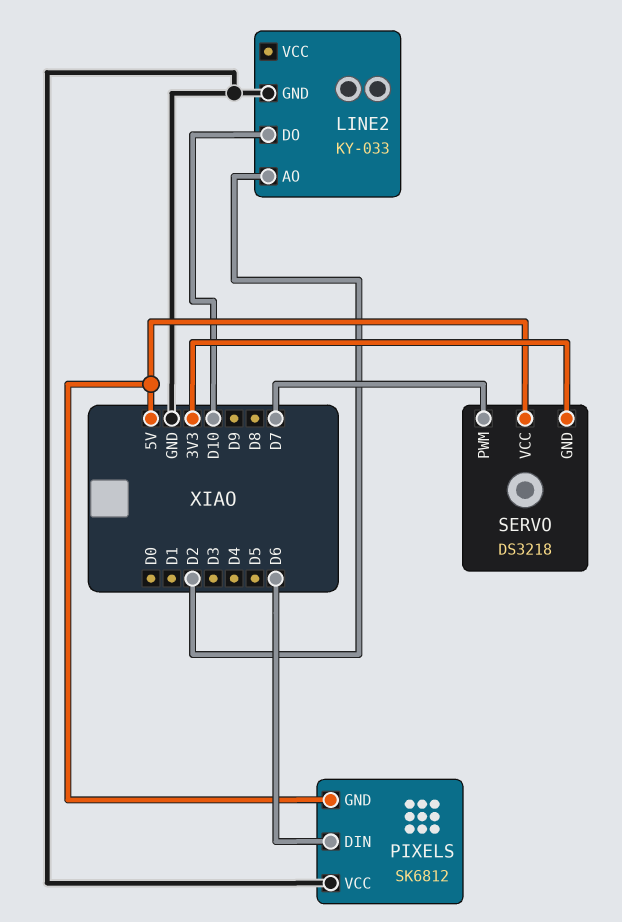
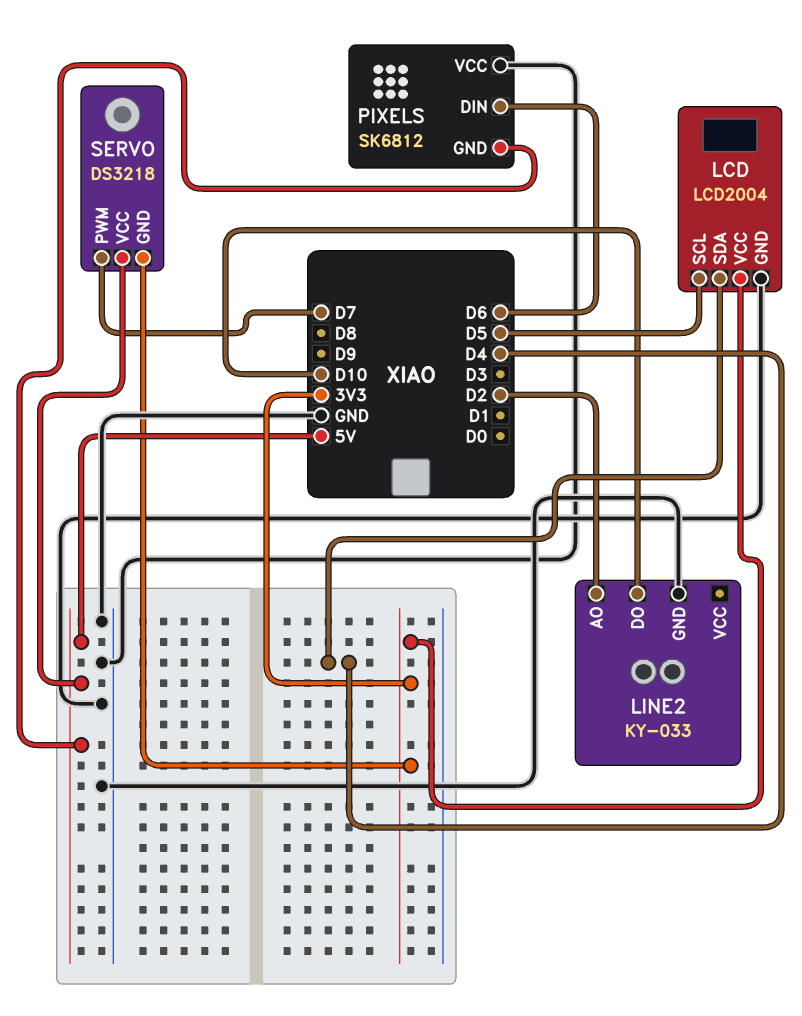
LCD: none -> LCD2004
LCD pin GND: none -> GND
LCD pin SCL: none -> D5
LCD pin SDA: none -> D4
LCD pin VCC: none -> 3V3

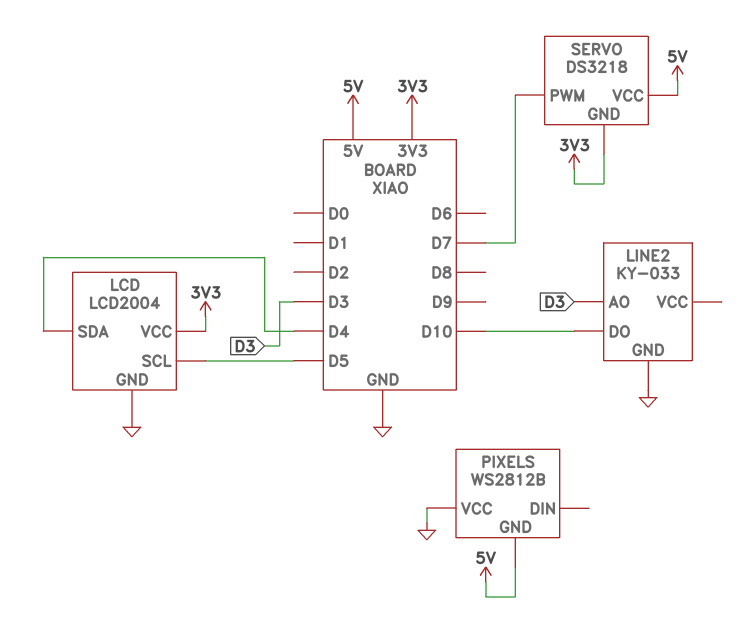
LINE2 pin AO: D2 -> D3
PIXELS: SK6812 -> WS2812B
PIXELS pin DIN: D6 -> none

